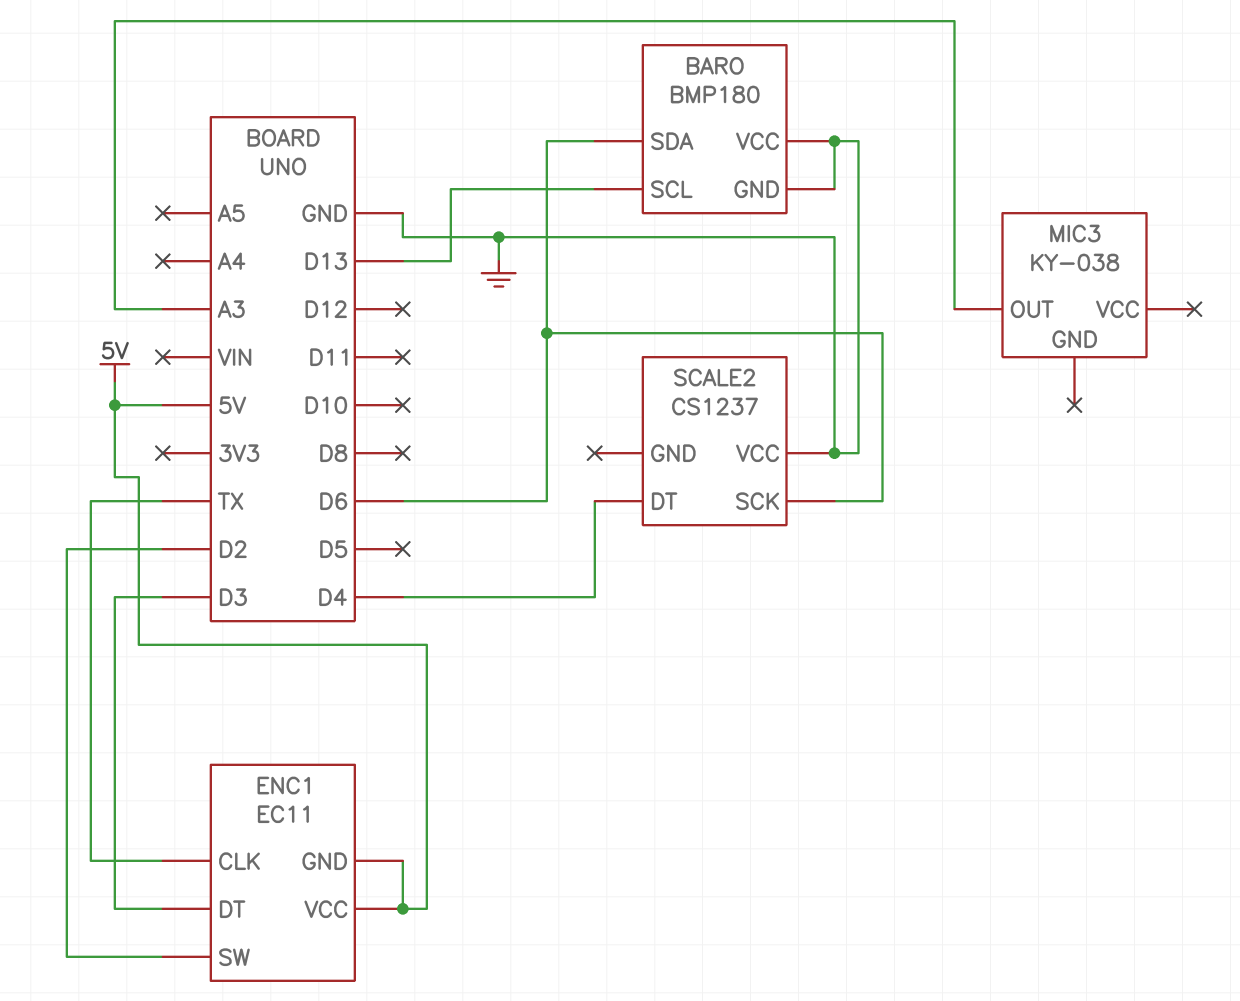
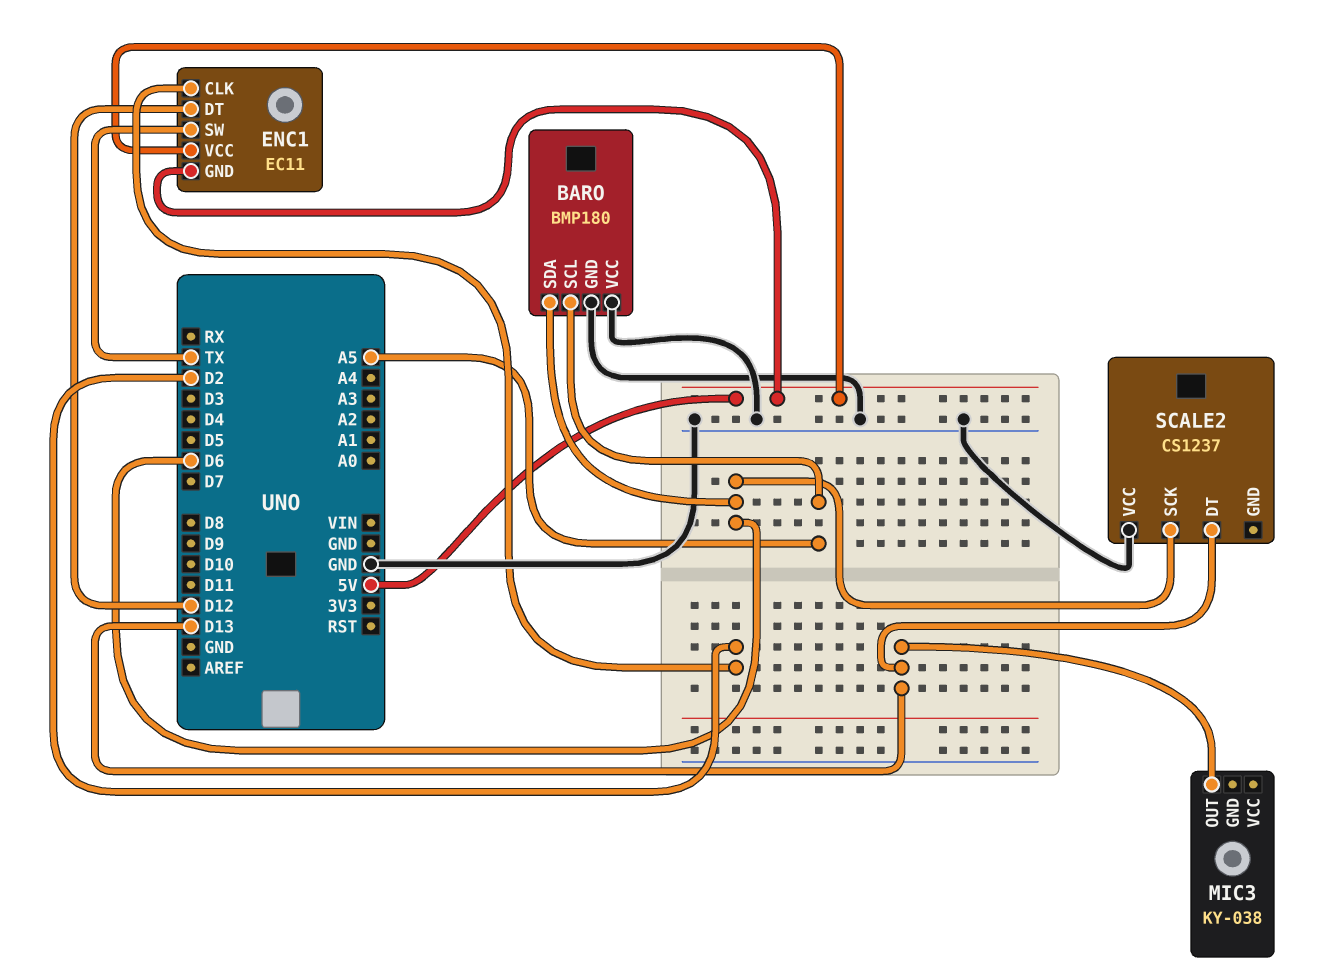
BARO pin SCL: D13 -> A5
ENC1 pin CLK: TX -> D2
ENC1 pin DT: D3 -> D12
ENC1 pin SW: D2 -> TX
MIC3 pin OUT: A3 -> D13
SCALE2 pin DT: D4 -> D13

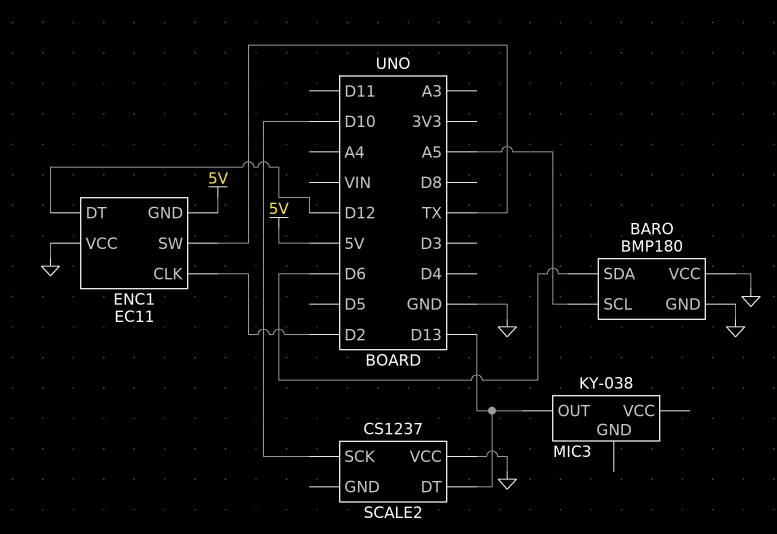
ENC1 pin VCC: 5V -> GND
SCALE2 pin SCK: D6 -> D10

